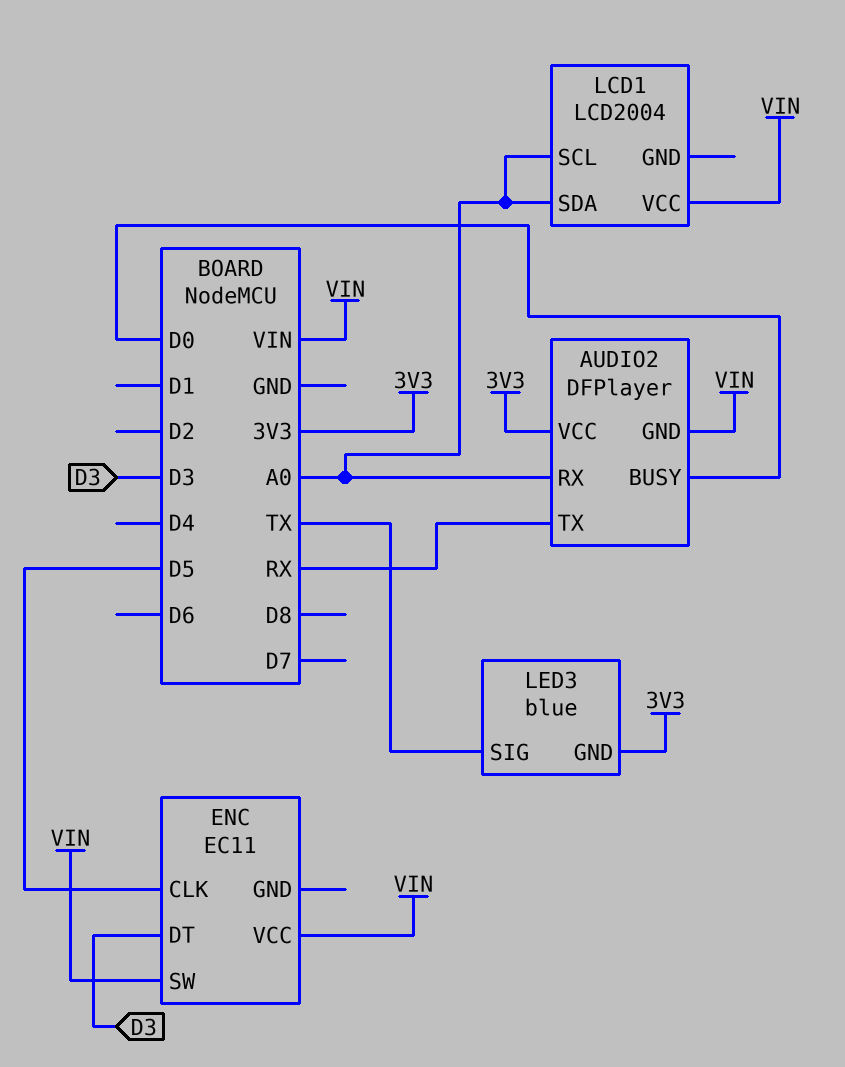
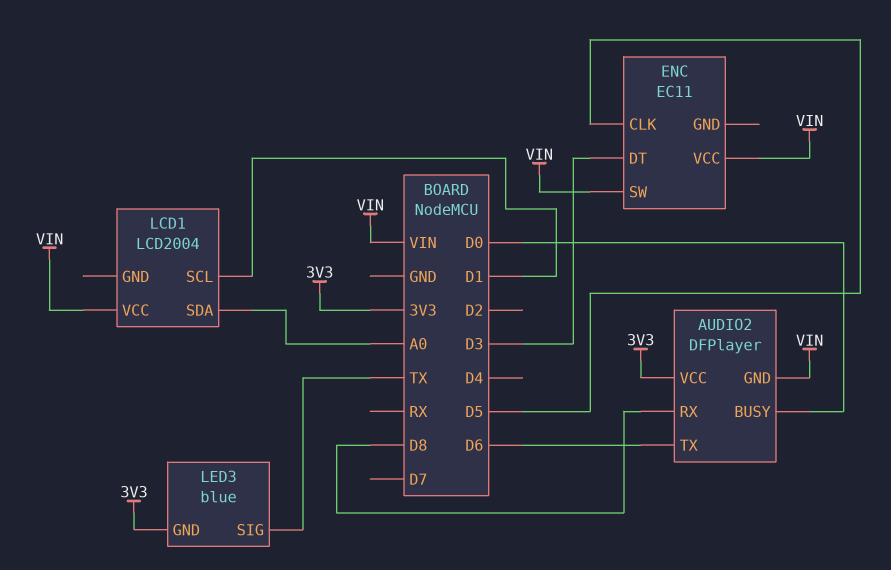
AUDIO2 pin RX: A0 -> D8
AUDIO2 pin TX: RX -> D6
LCD1 pin SCL: A0 -> D1

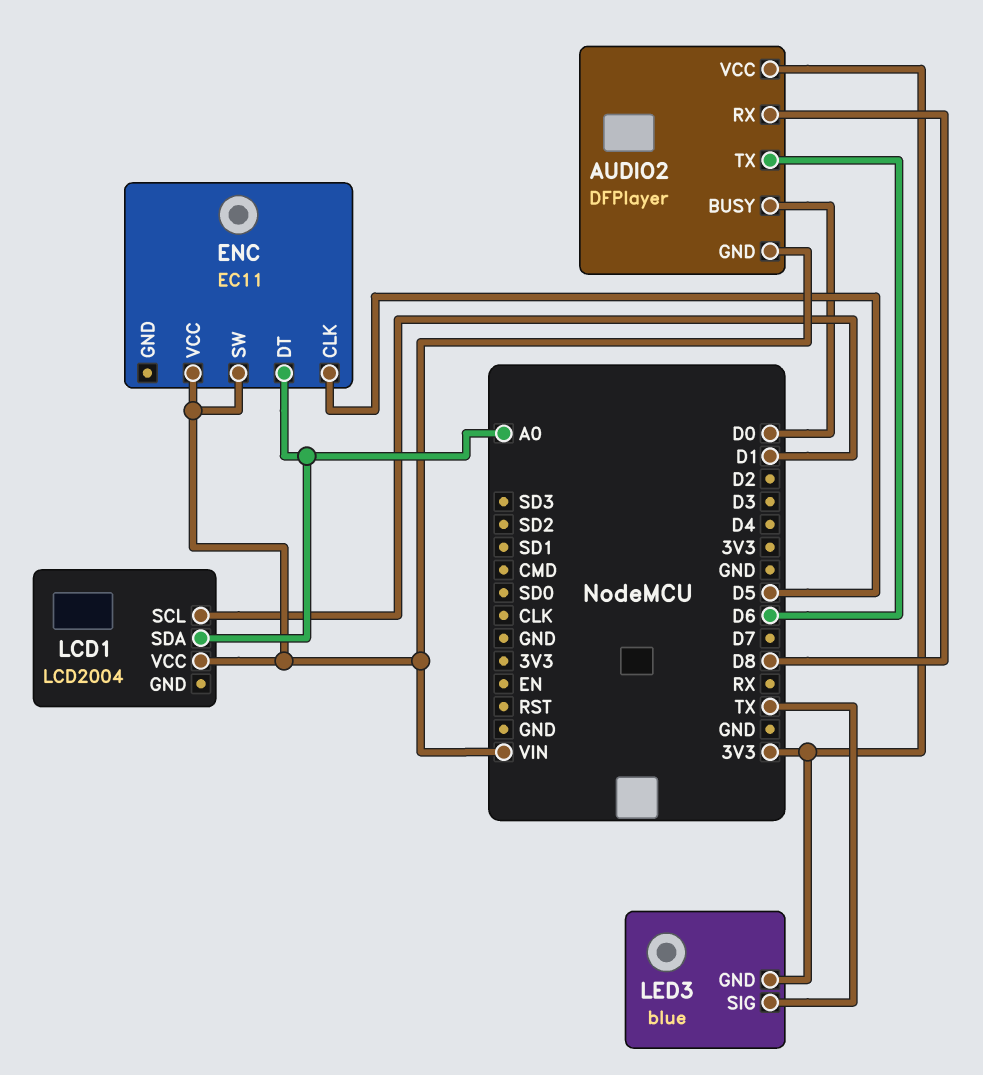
ENC pin DT: D3 -> A0

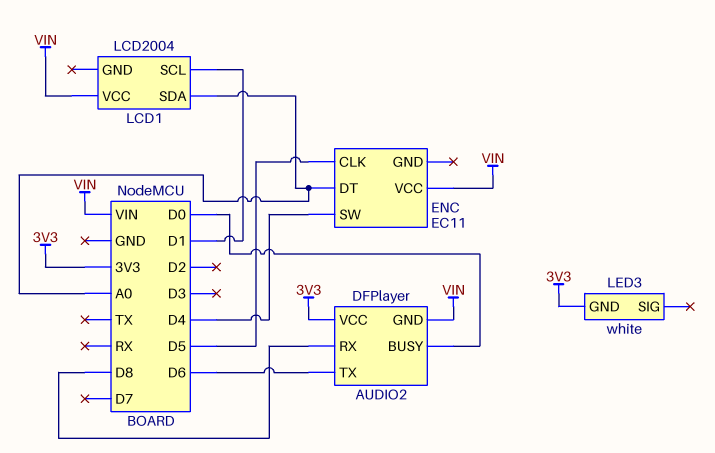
ENC pin SW: VIN -> D4
LED3: blue -> white
LED3 pin SIG: TX -> none

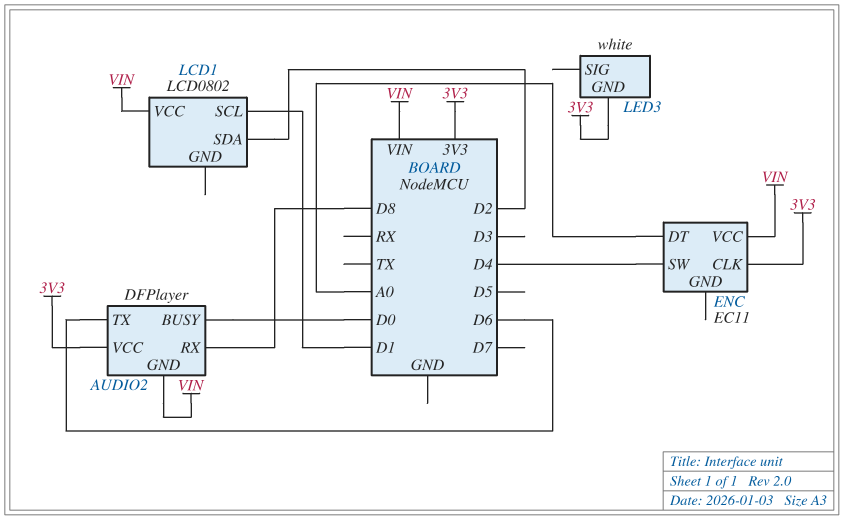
ENC pin CLK: D5 -> 3V3
LCD1: LCD2004 -> LCD0802
LCD1 pin SDA: A0 -> D2

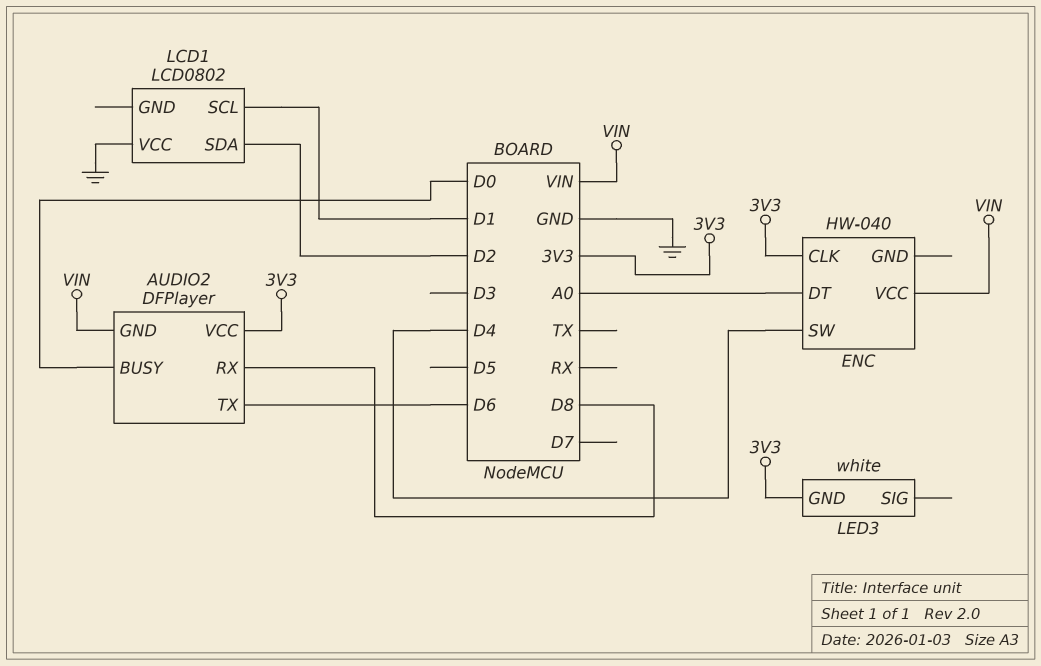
ENC: EC11 -> HW-040
LCD1 pin VCC: VIN -> GND

